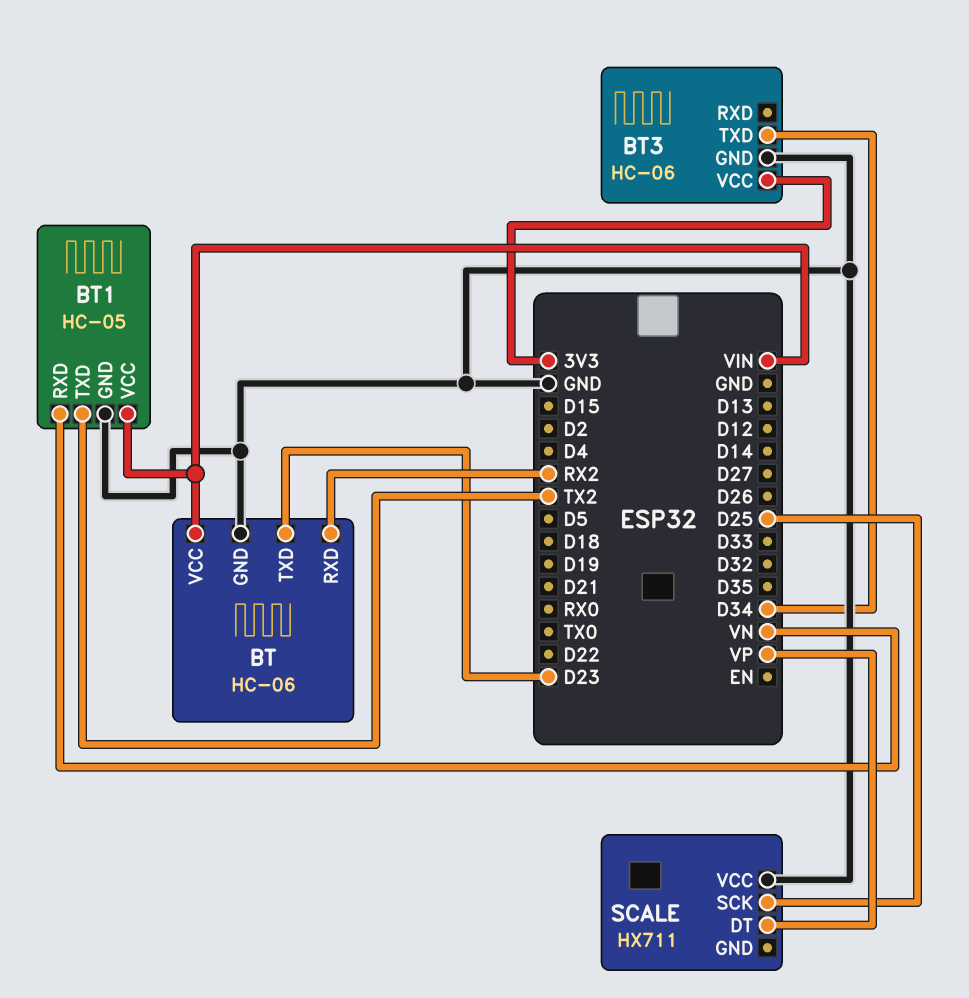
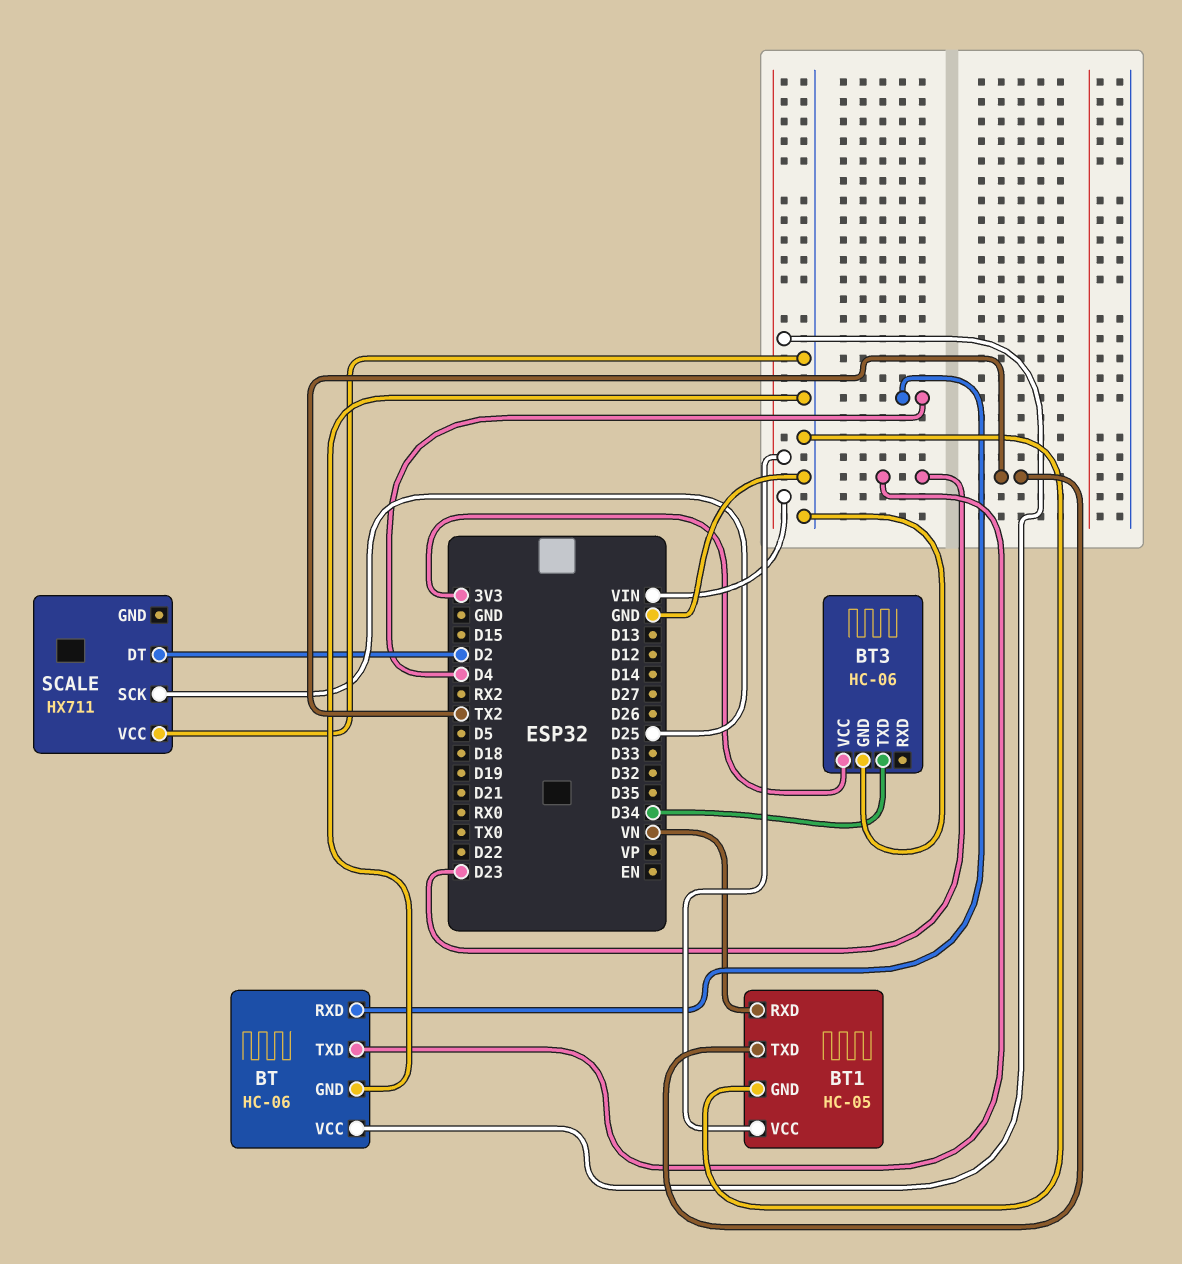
BT pin RXD: RX2 -> D4
SCALE pin DT: VP -> D2

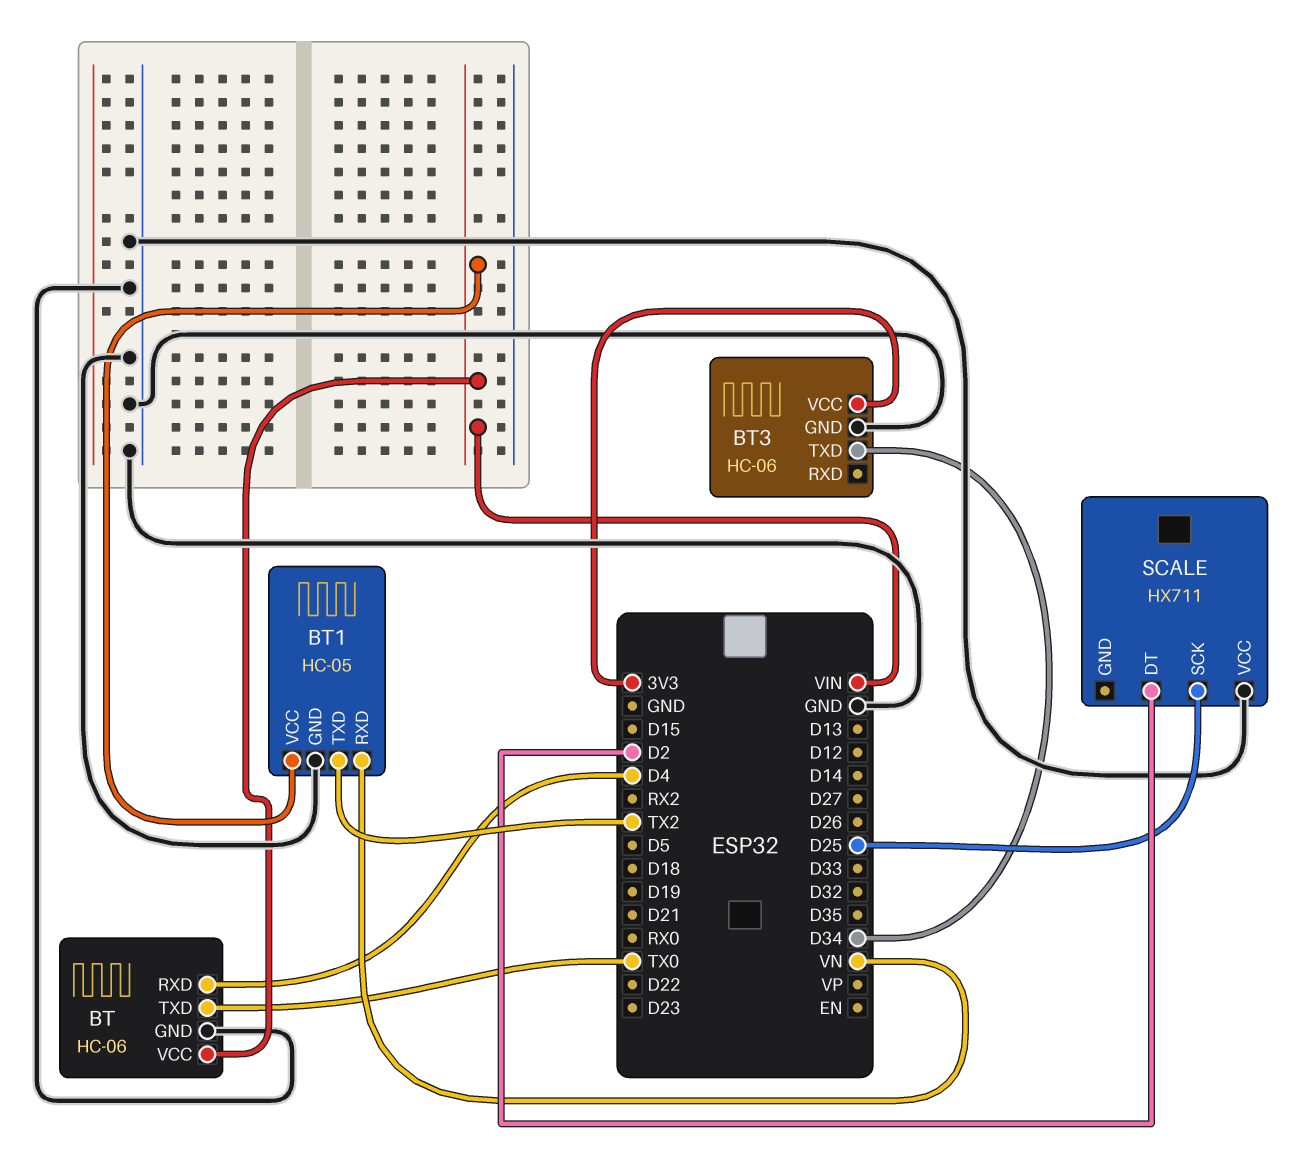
BT pin TXD: D23 -> TX0

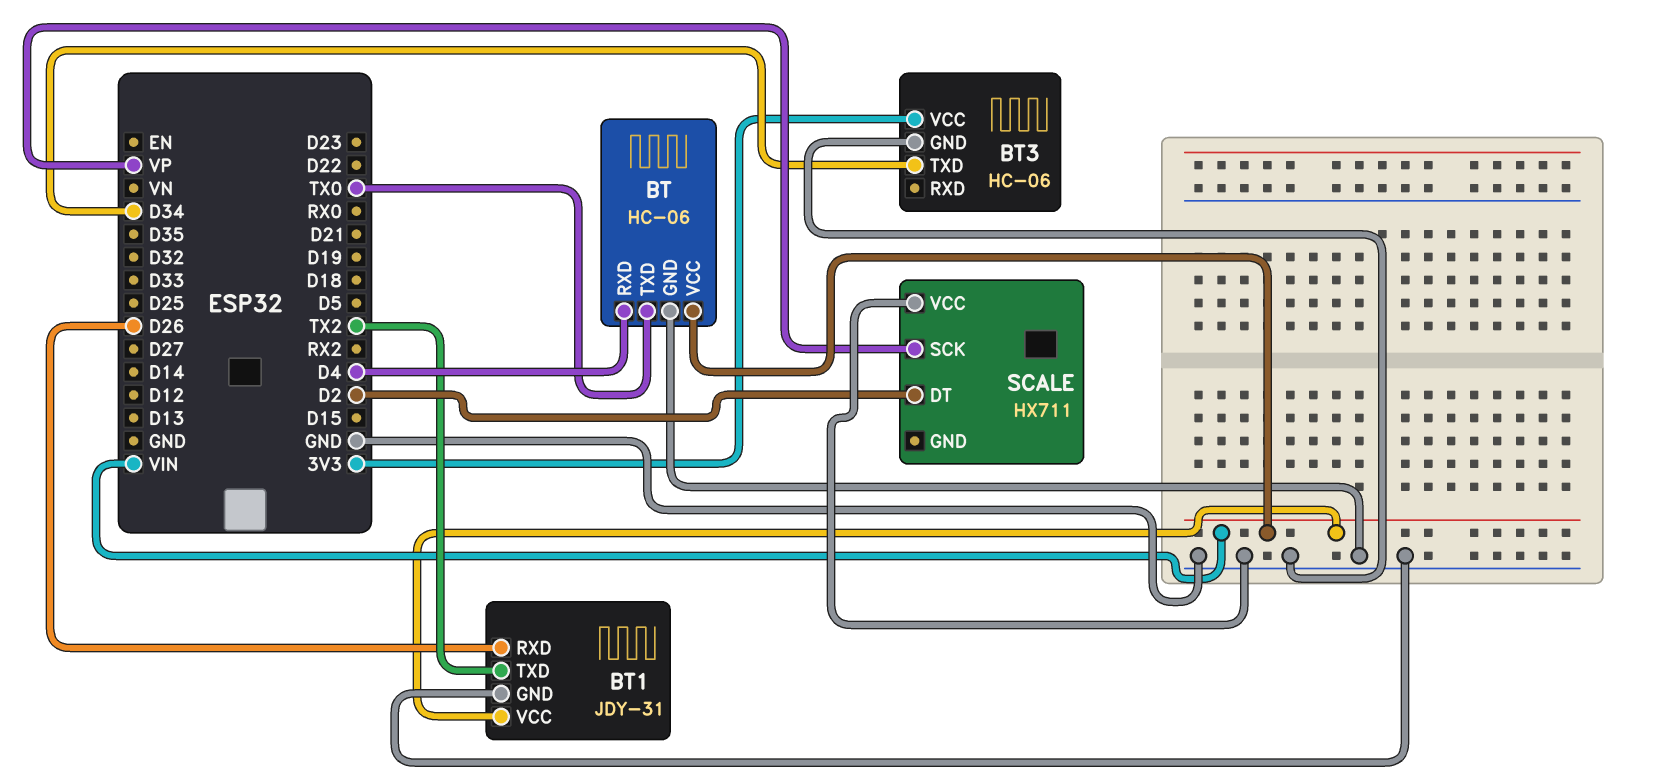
BT1: HC-05 -> JDY-31
BT1 pin RXD: VN -> D26
SCALE pin SCK: D25 -> VP

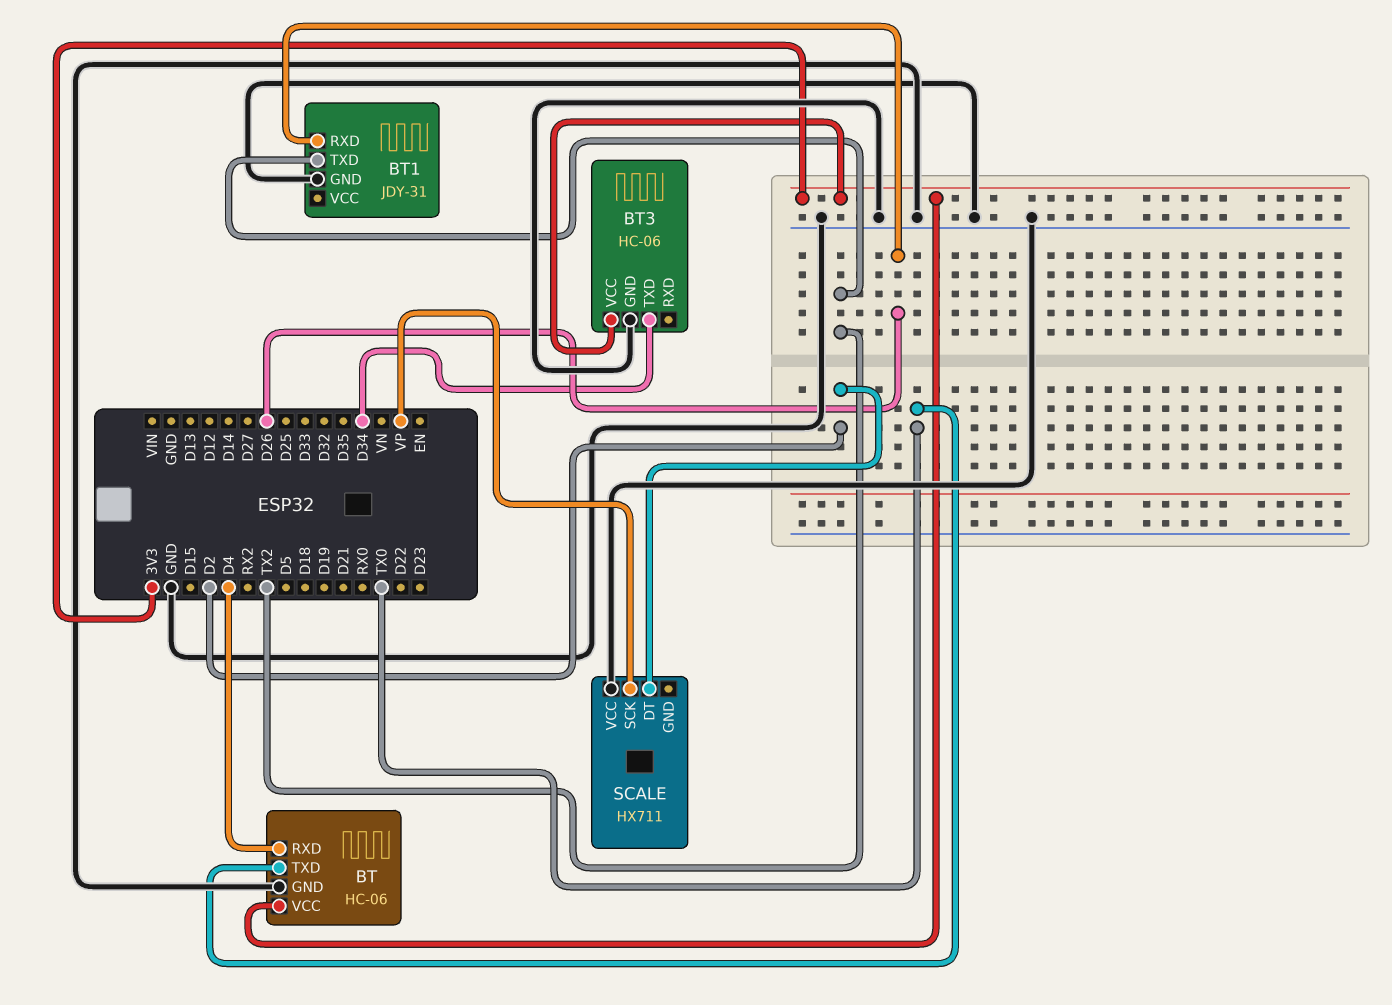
BT pin VCC: VIN -> 3V3
BT1 pin VCC: VIN -> none

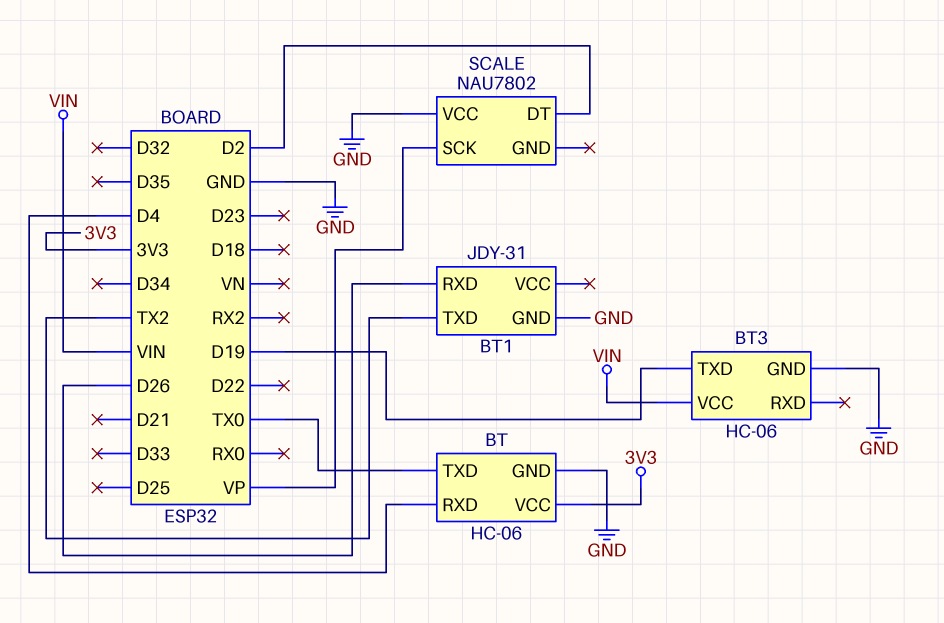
BT3 pin TXD: D34 -> D19
BT3 pin VCC: 3V3 -> VIN
SCALE: HX711 -> NAU7802

